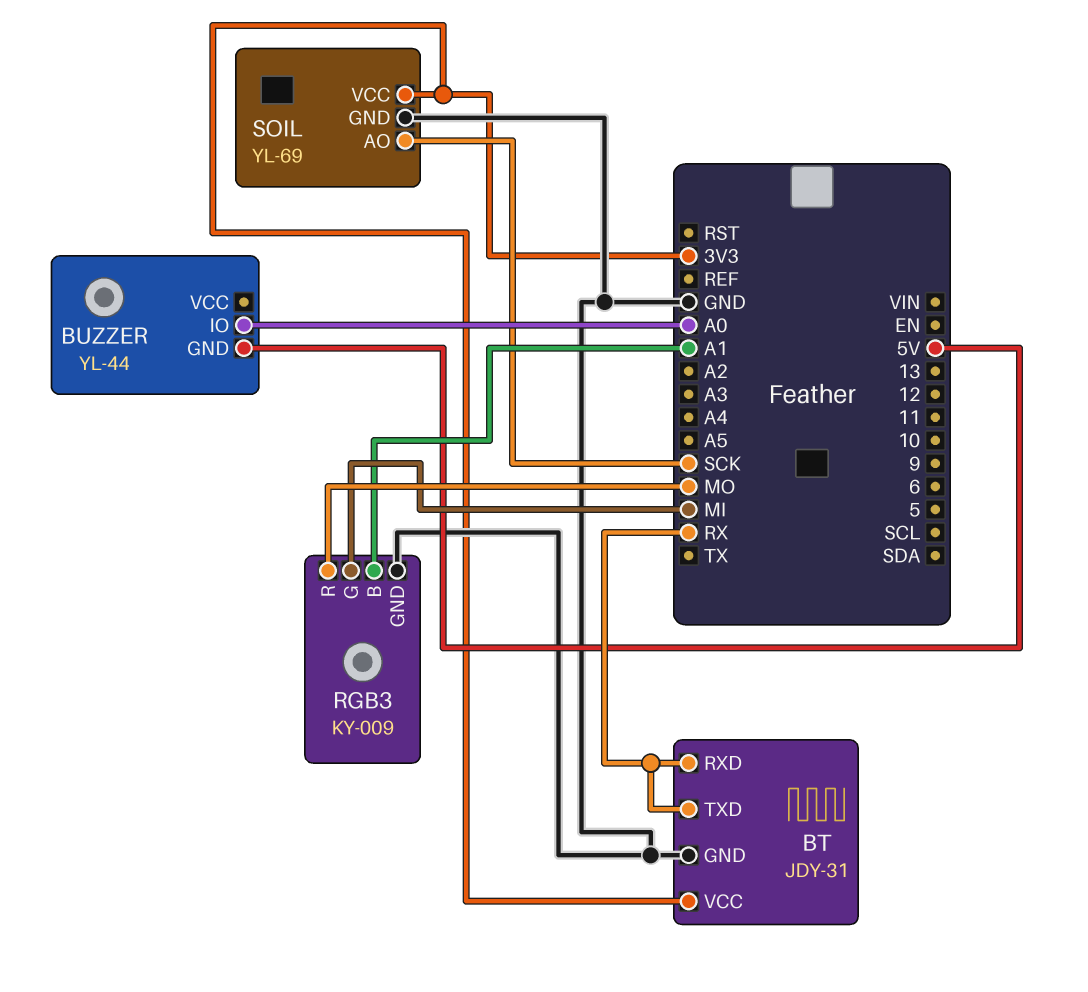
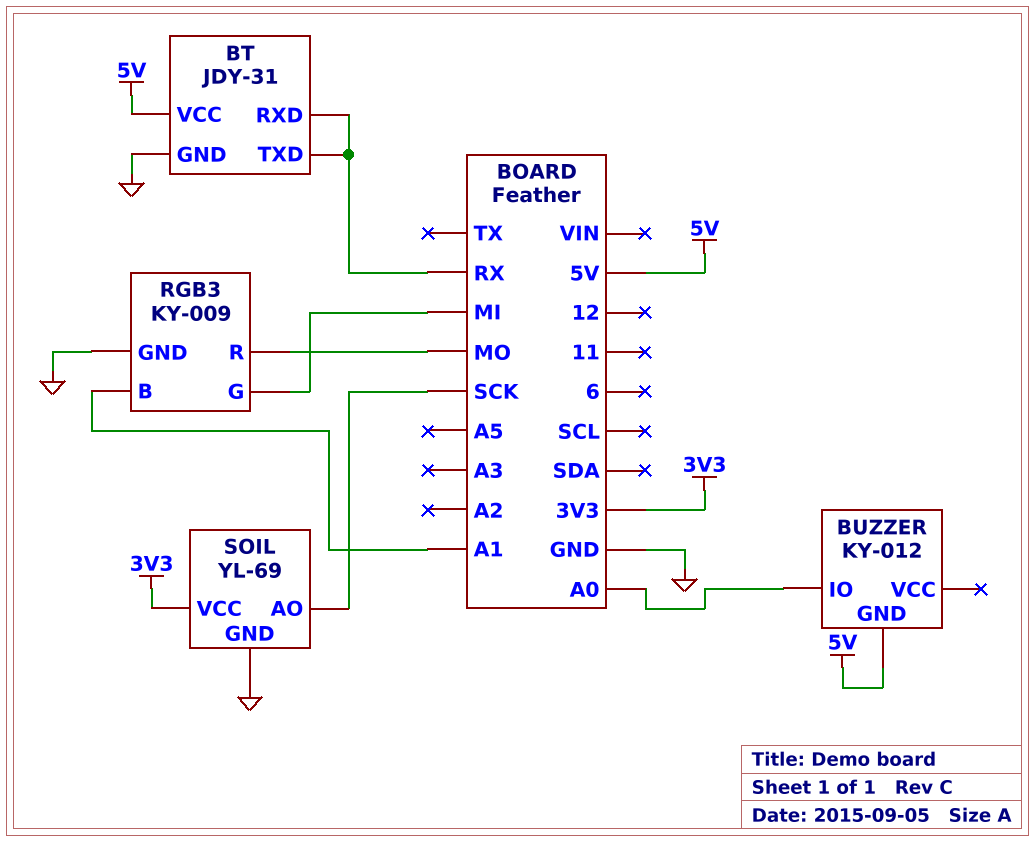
BT pin VCC: 3V3 -> 5V
BUZZER: YL-44 -> KY-012

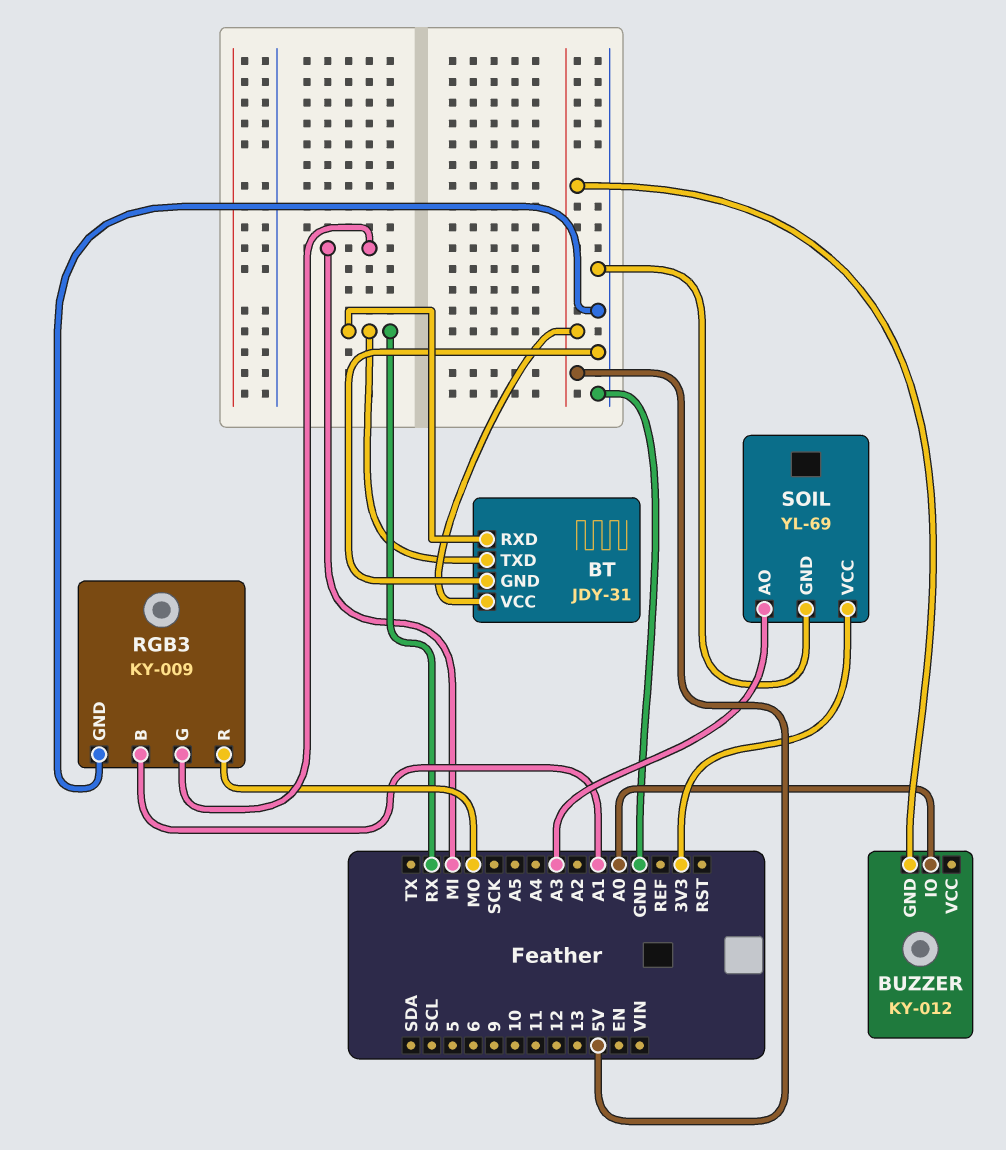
SOIL pin AO: SCK -> A3

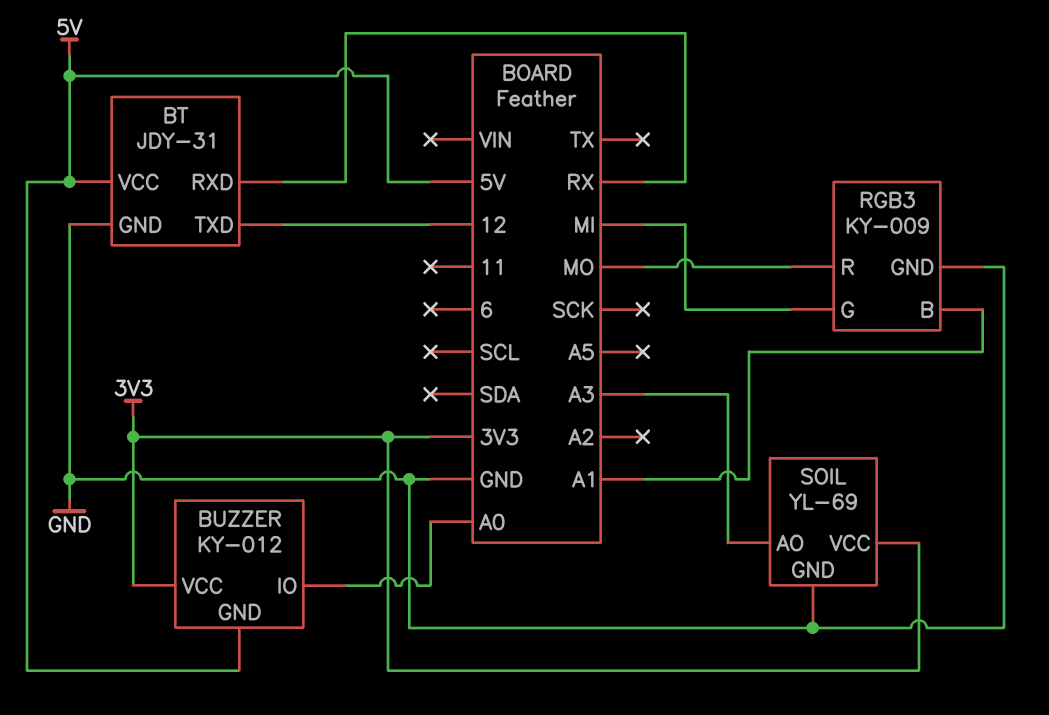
BT pin TXD: RX -> 12
BUZZER pin VCC: none -> 3V3

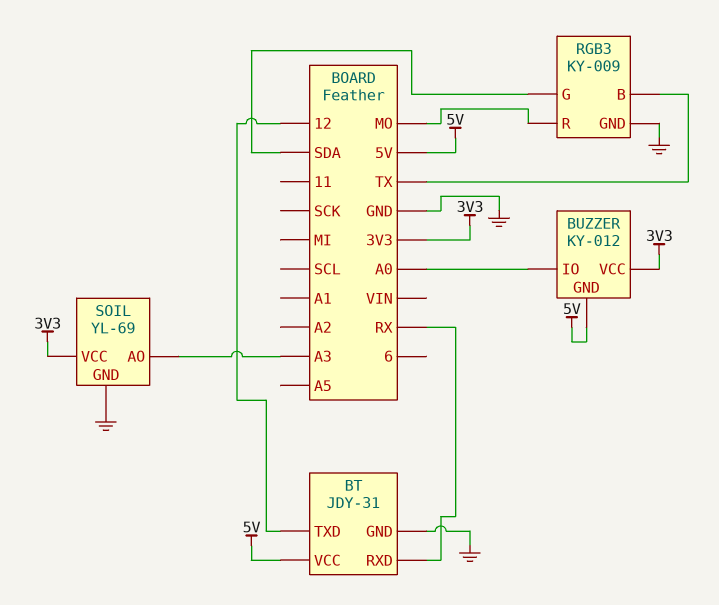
RGB3 pin B: A1 -> TX
RGB3 pin G: MI -> SDA

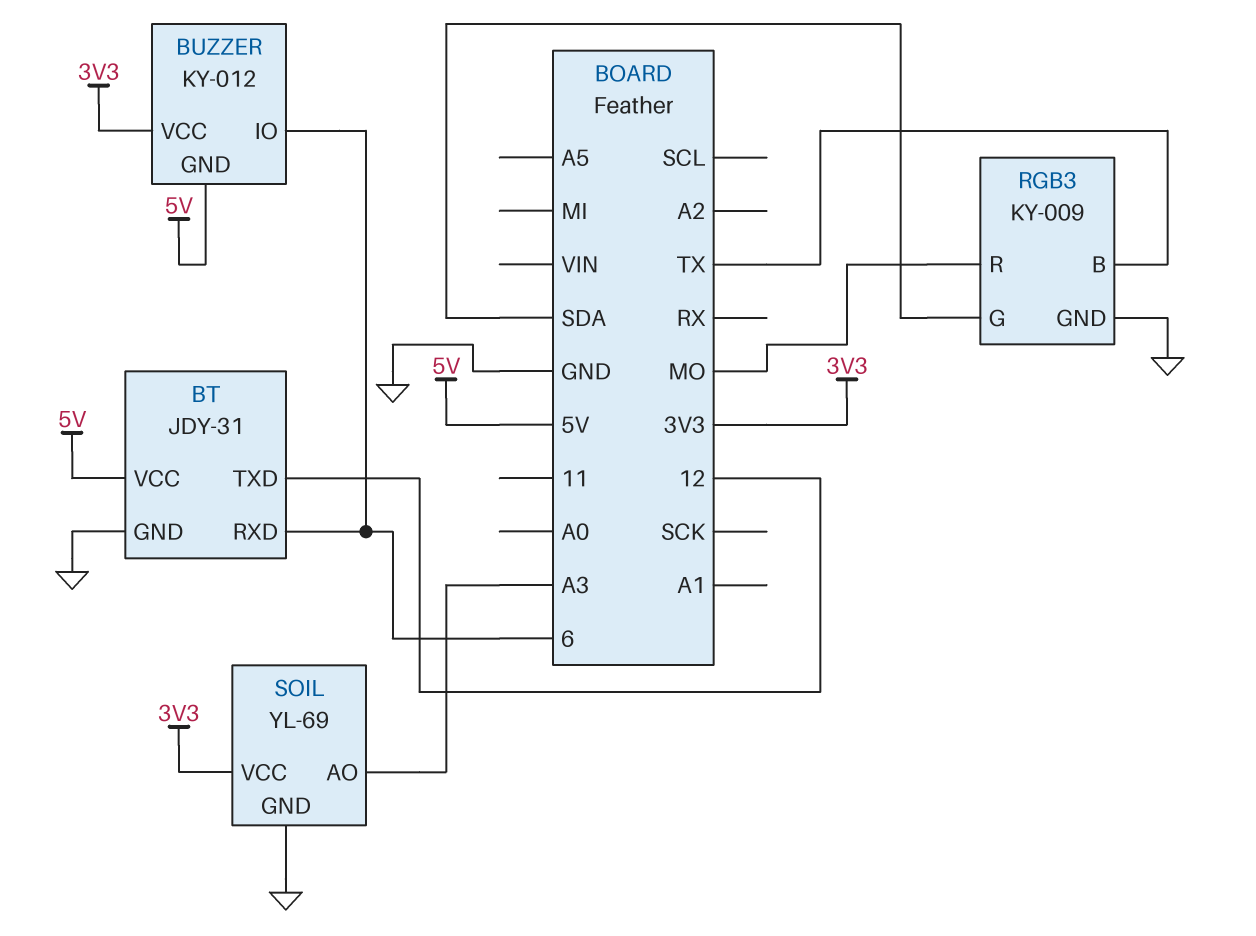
BT pin RXD: RX -> 6
BUZZER pin IO: A0 -> 6

